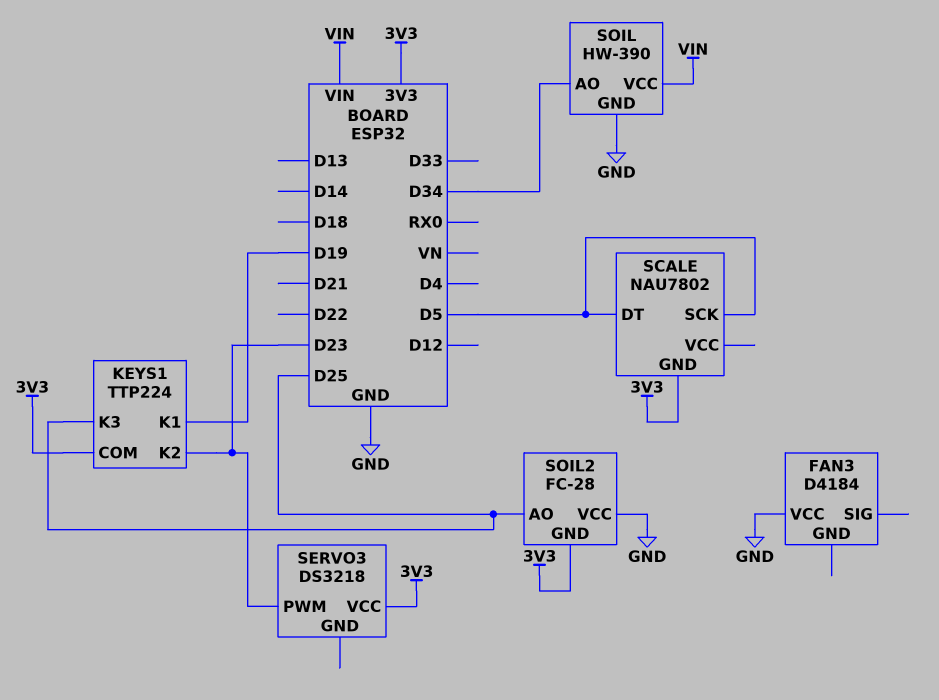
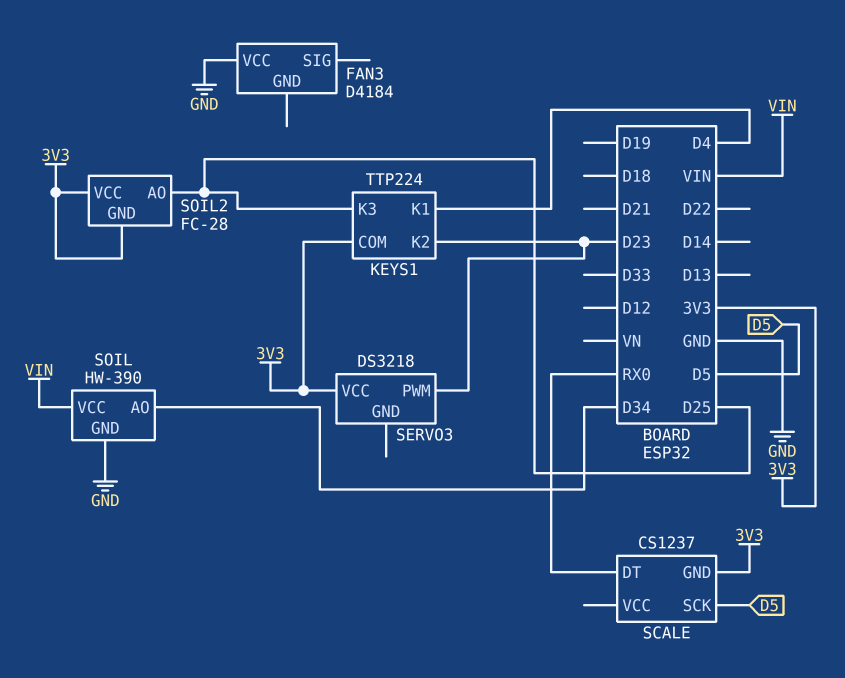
KEYS1 pin K1: D19 -> D4
SCALE: NAU7802 -> CS1237
SCALE pin DT: D5 -> RX0
SOIL2 pin VCC: GND -> 3V3

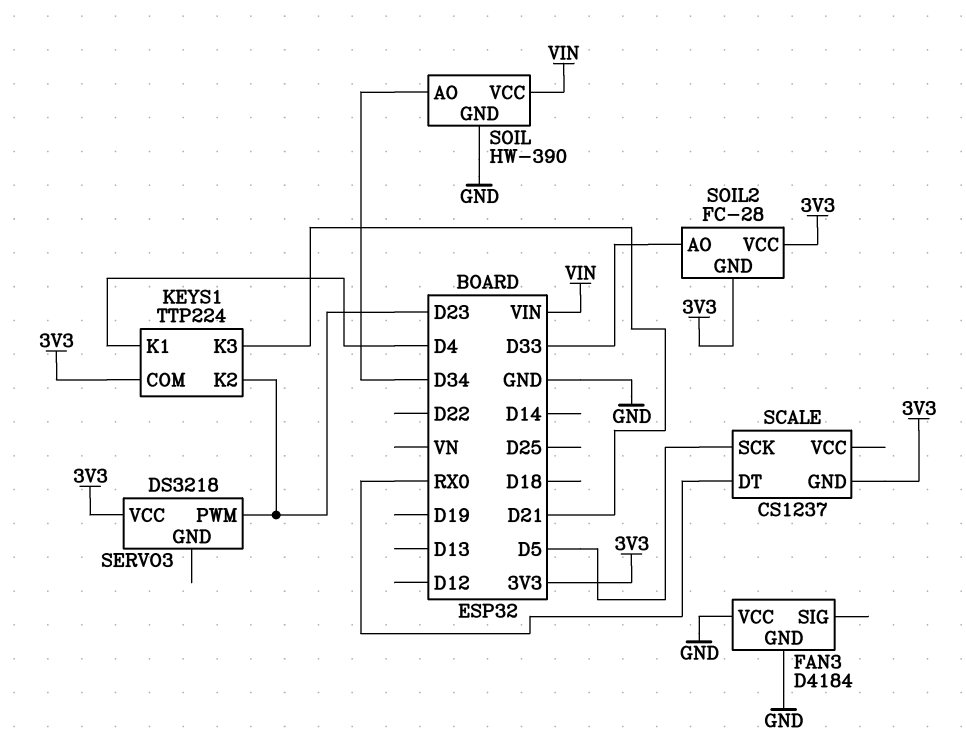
FAN3 pin GND: none -> GND
KEYS1 pin K3: D25 -> D21
SOIL2 pin AO: D25 -> D33

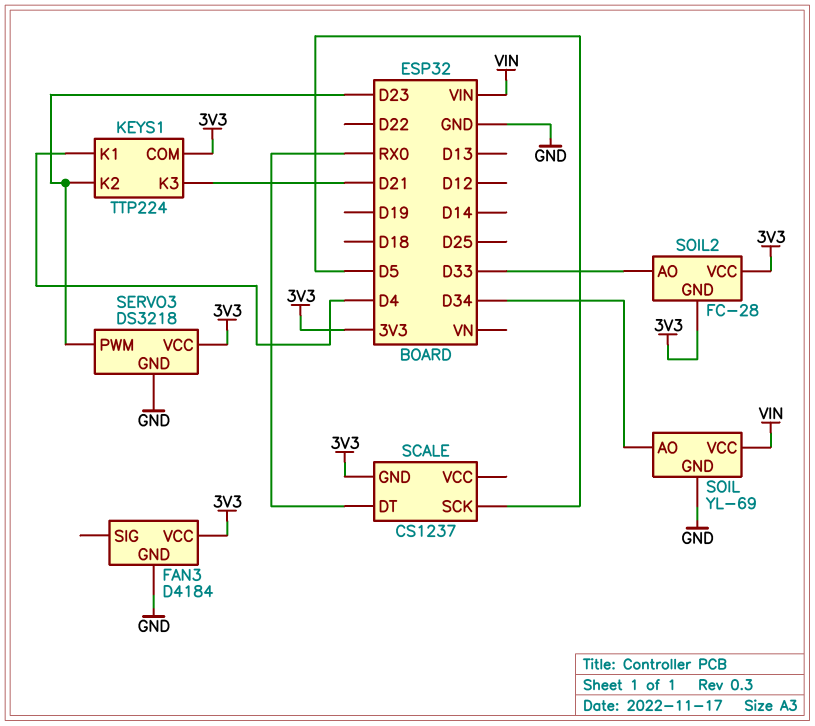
FAN3 pin VCC: GND -> 3V3
SERVO3 pin GND: none -> GND
SOIL: HW-390 -> YL-69

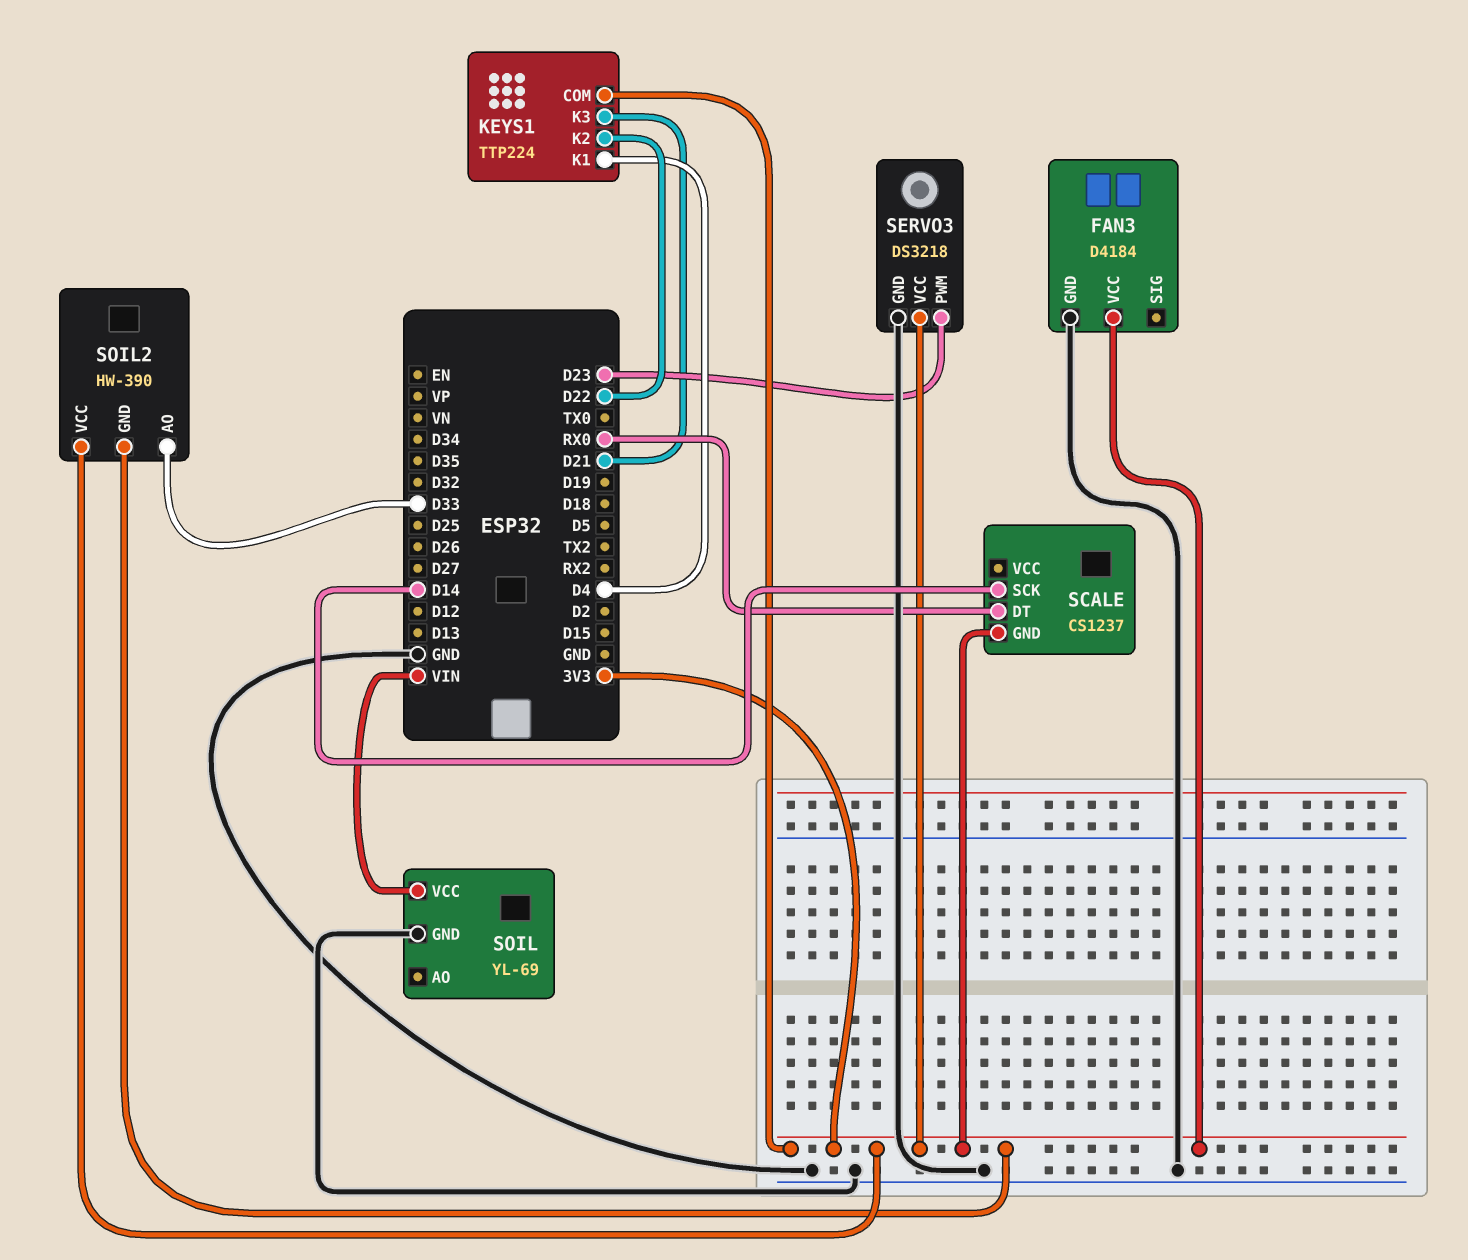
KEYS1 pin K2: D23 -> D22
SCALE pin SCK: D5 -> D14
SOIL pin AO: D34 -> none
SOIL2: FC-28 -> HW-390

